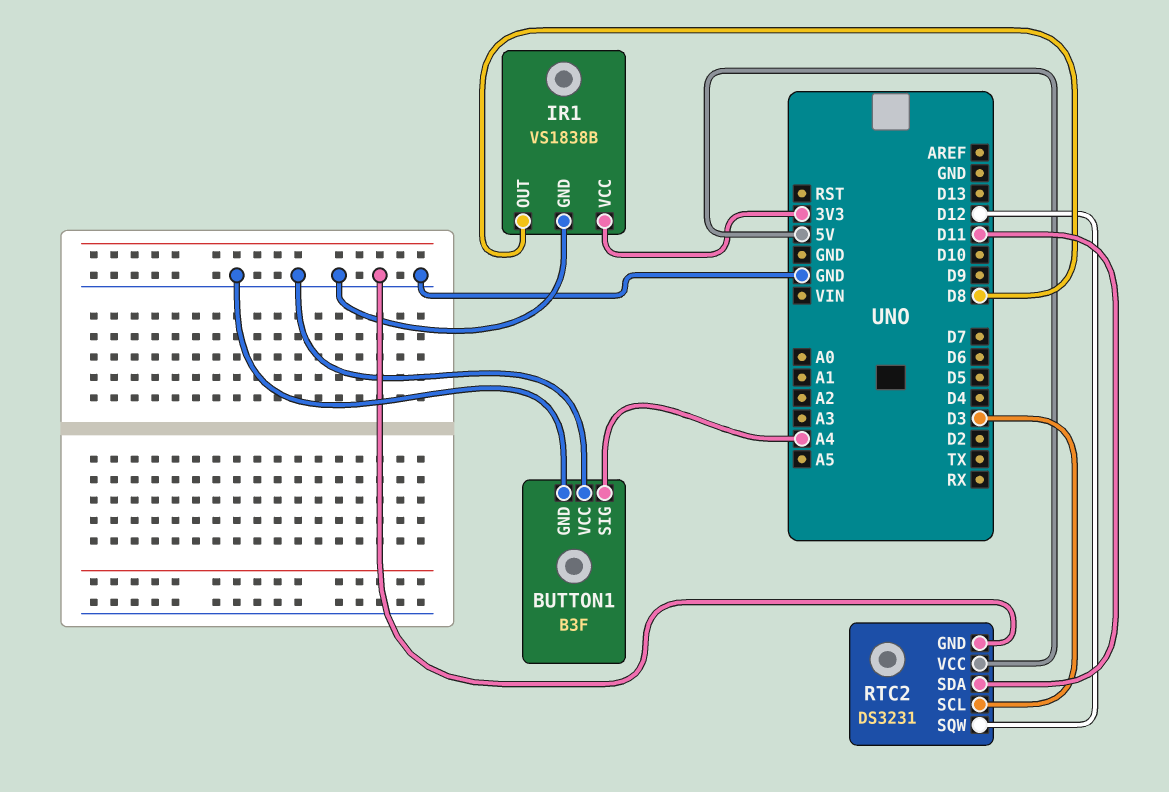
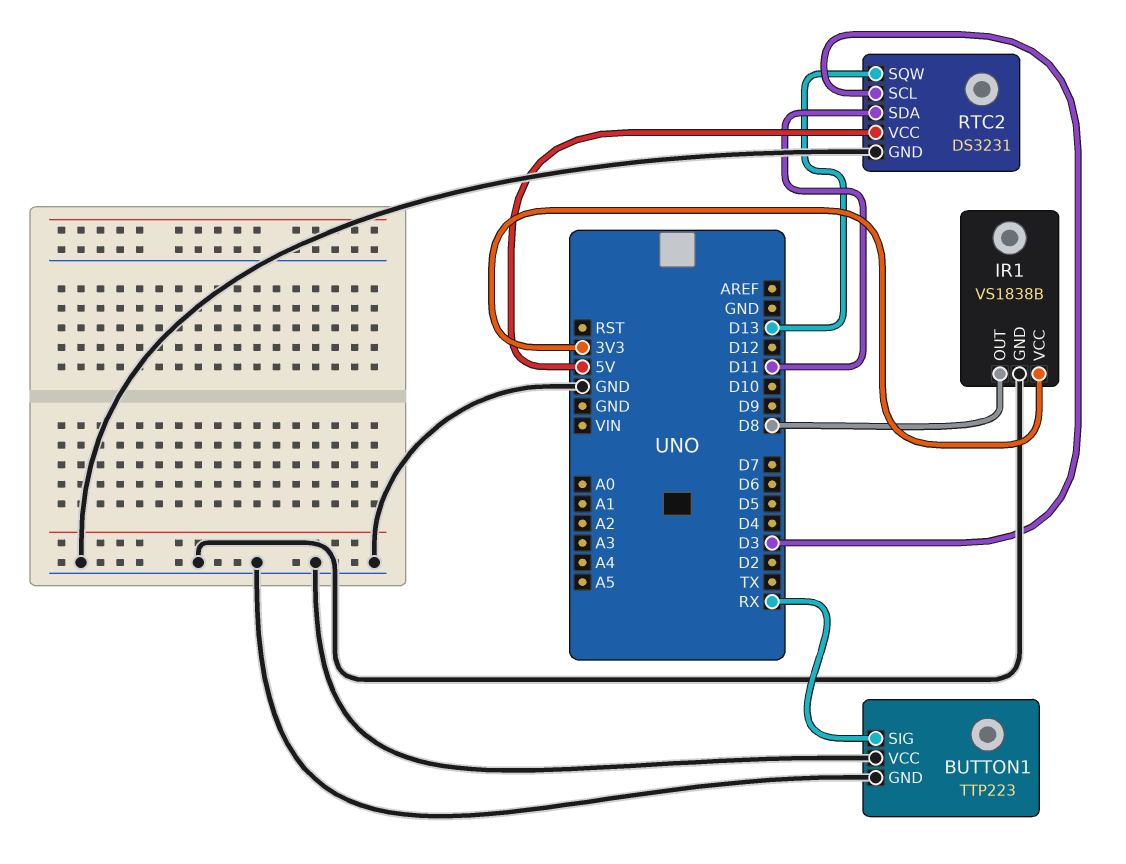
BUTTON1: B3F -> TTP223
BUTTON1 pin SIG: A4 -> RX
RTC2 pin SQW: D12 -> D13

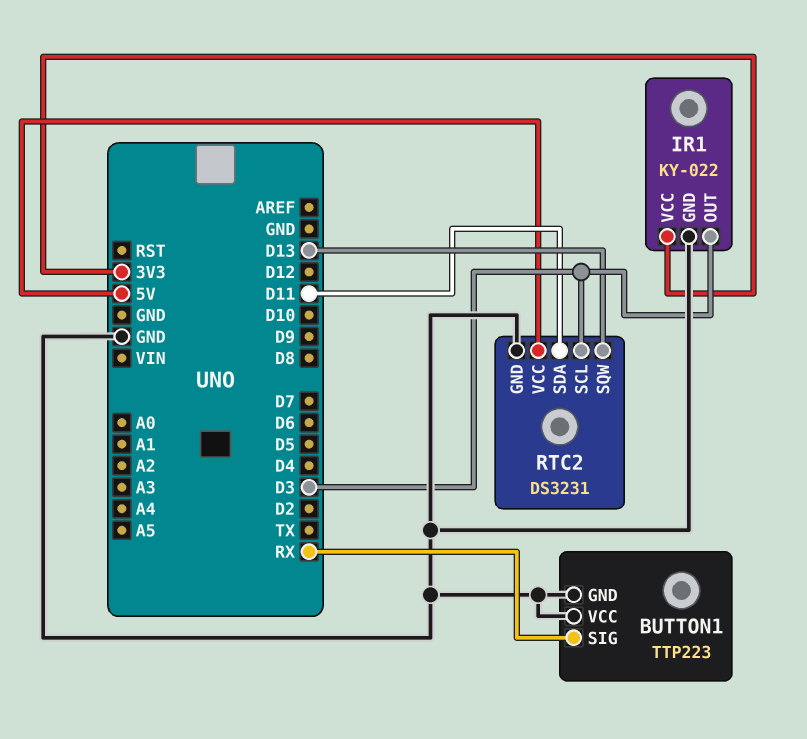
IR1: VS1838B -> KY-022
IR1 pin OUT: D8 -> D3

